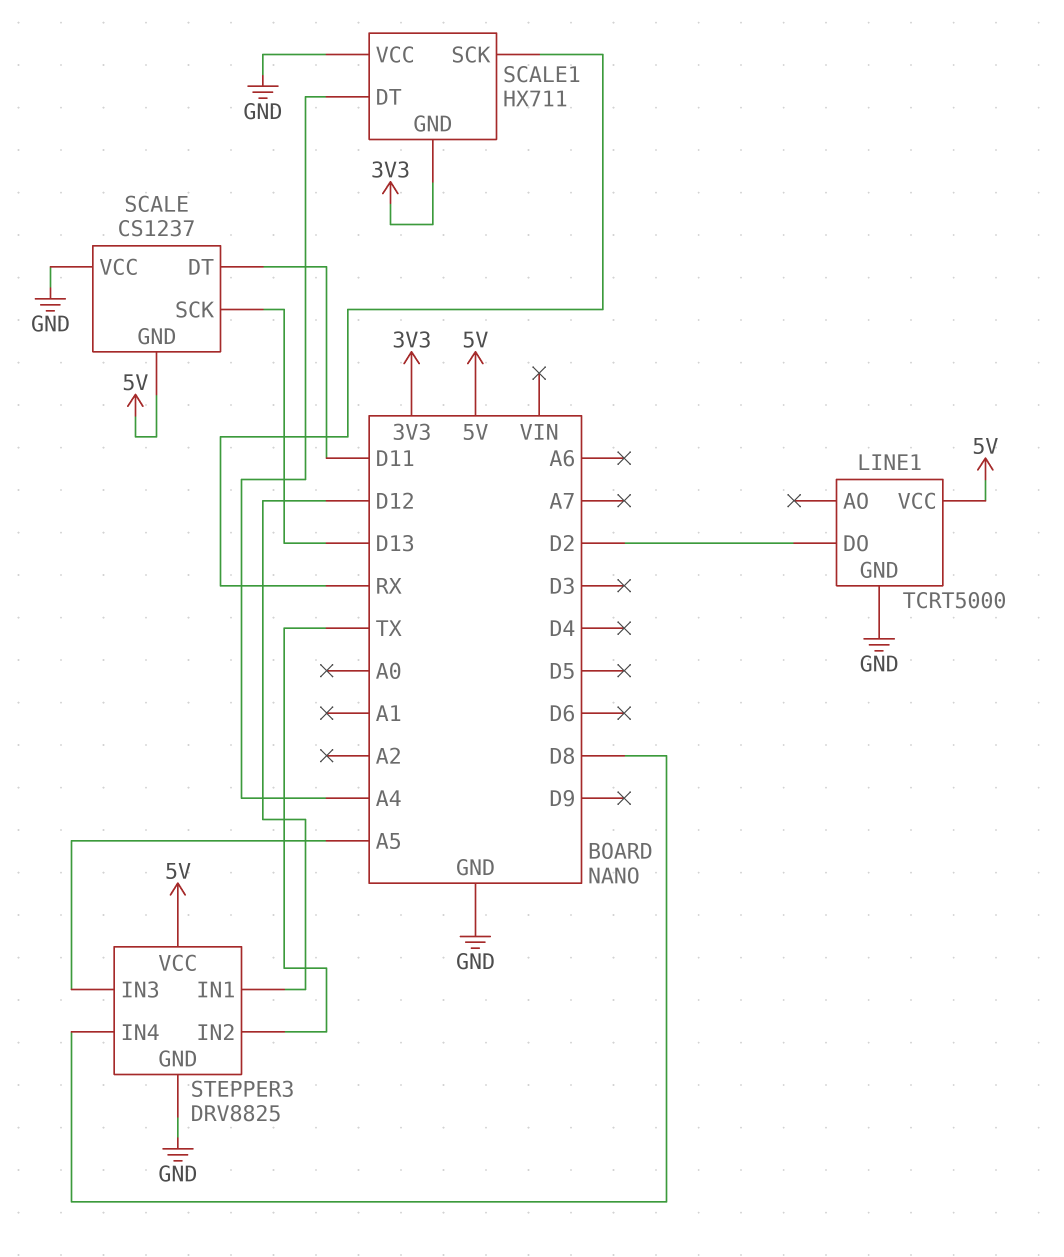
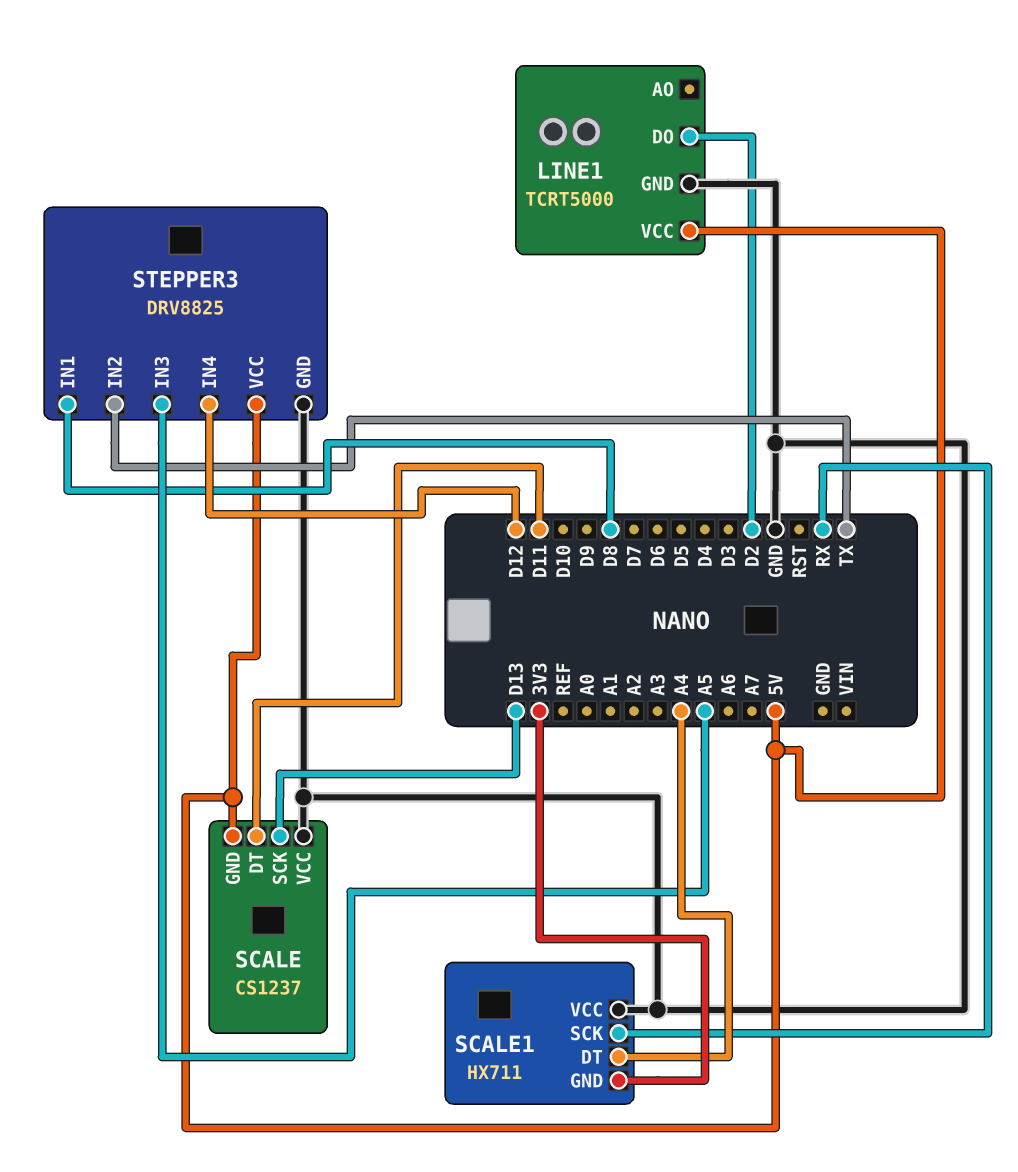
STEPPER3 pin IN1: D12 -> D8
STEPPER3 pin IN4: D8 -> D12

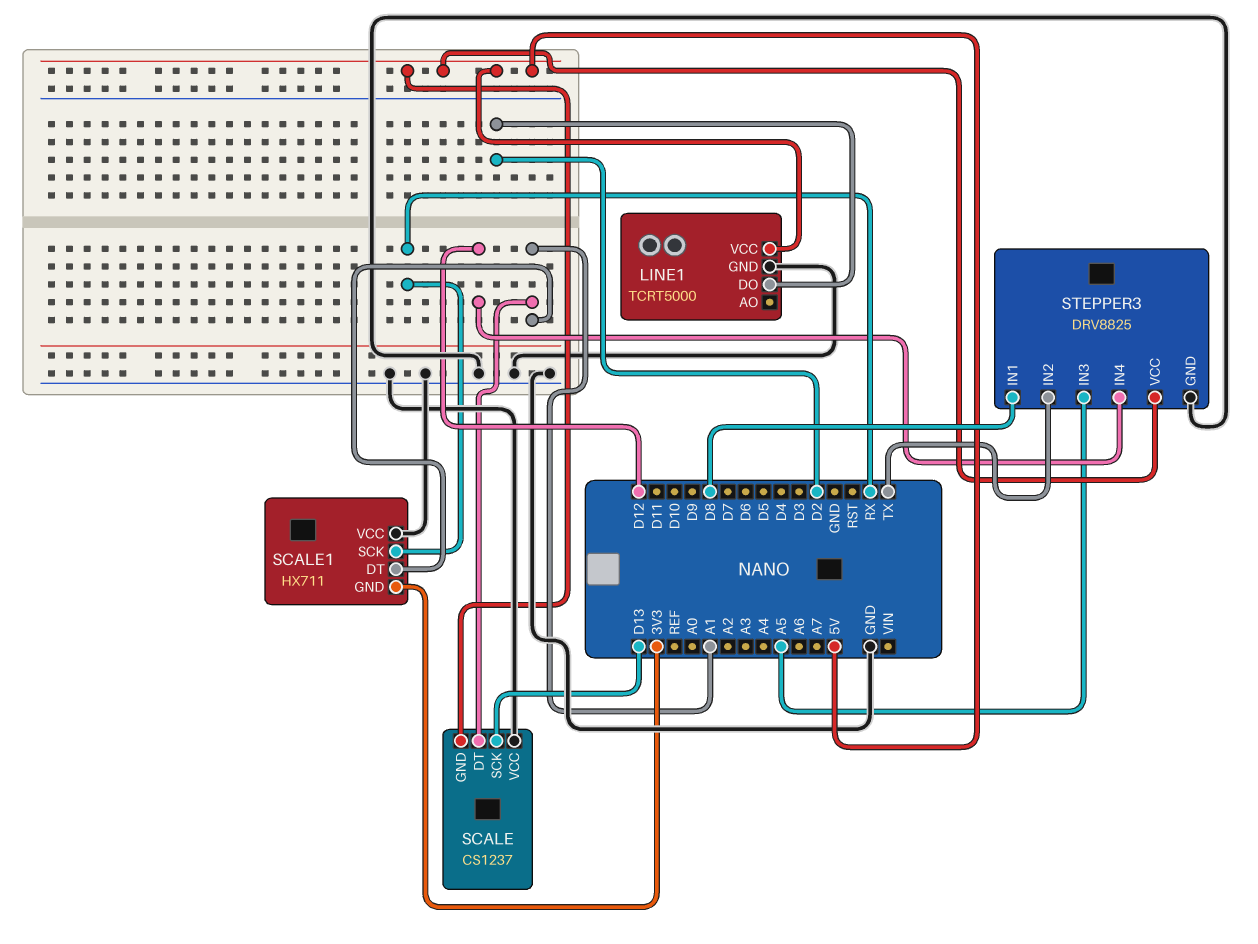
SCALE pin DT: D11 -> A1
SCALE1 pin DT: A4 -> A1

